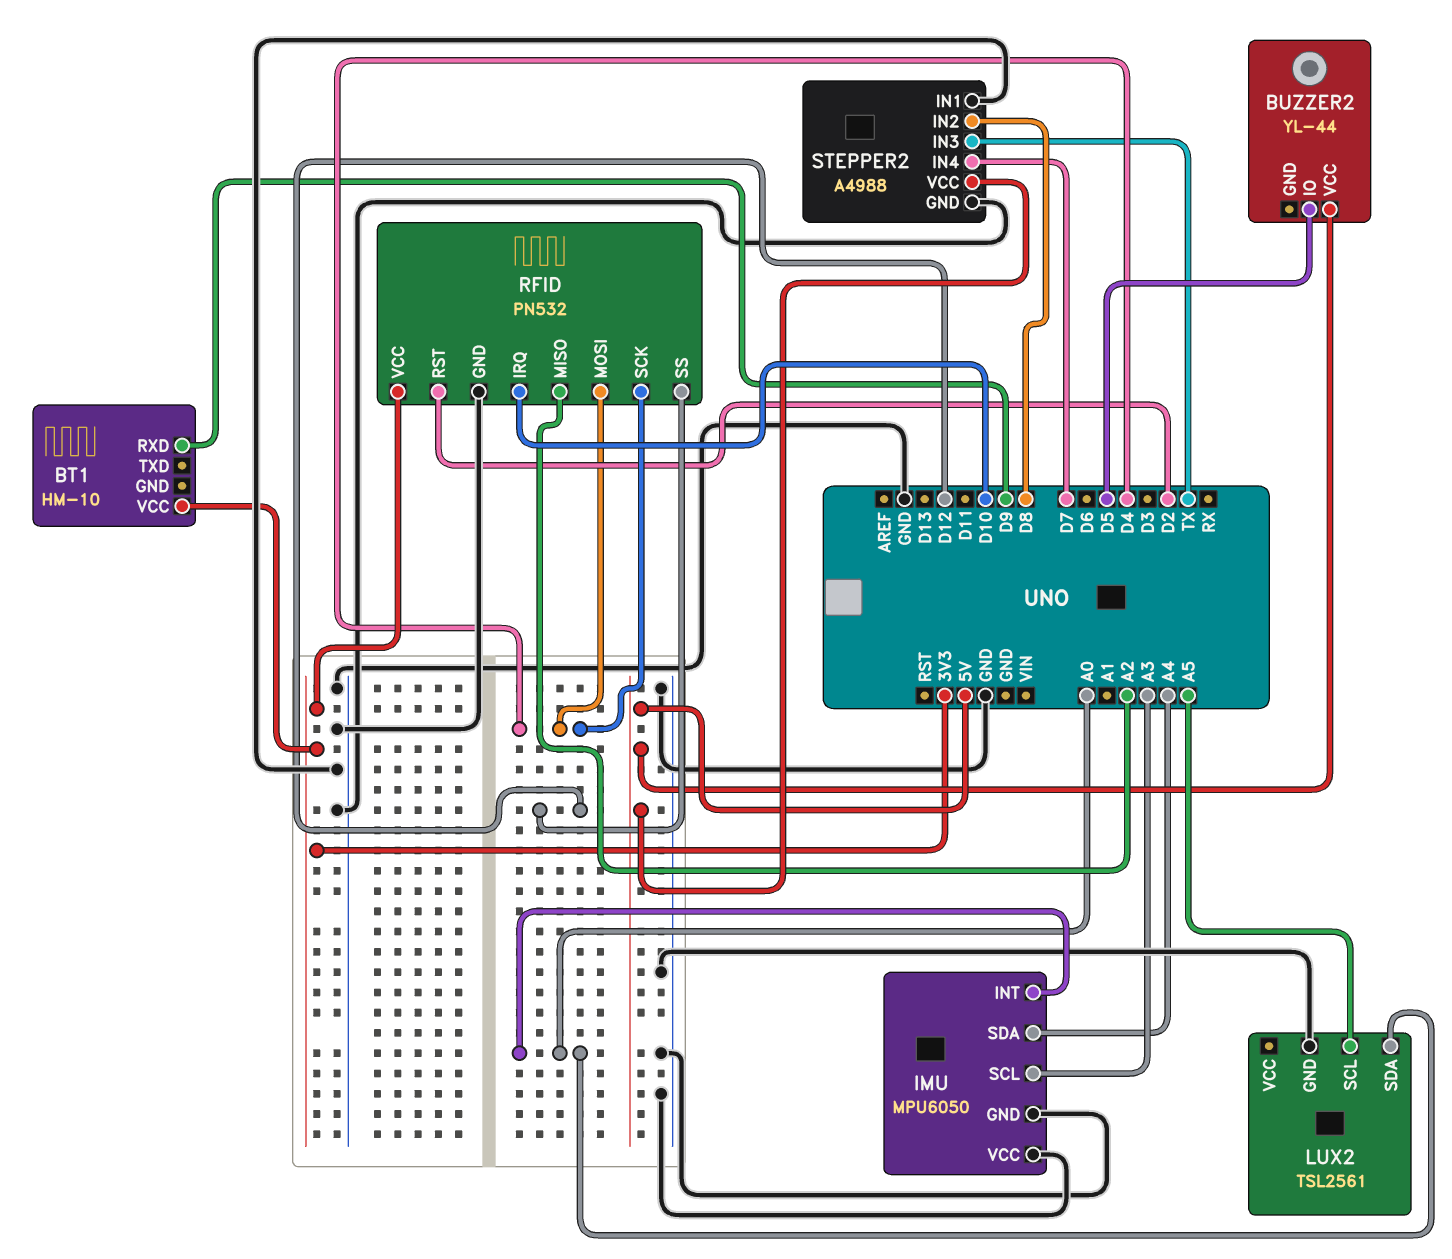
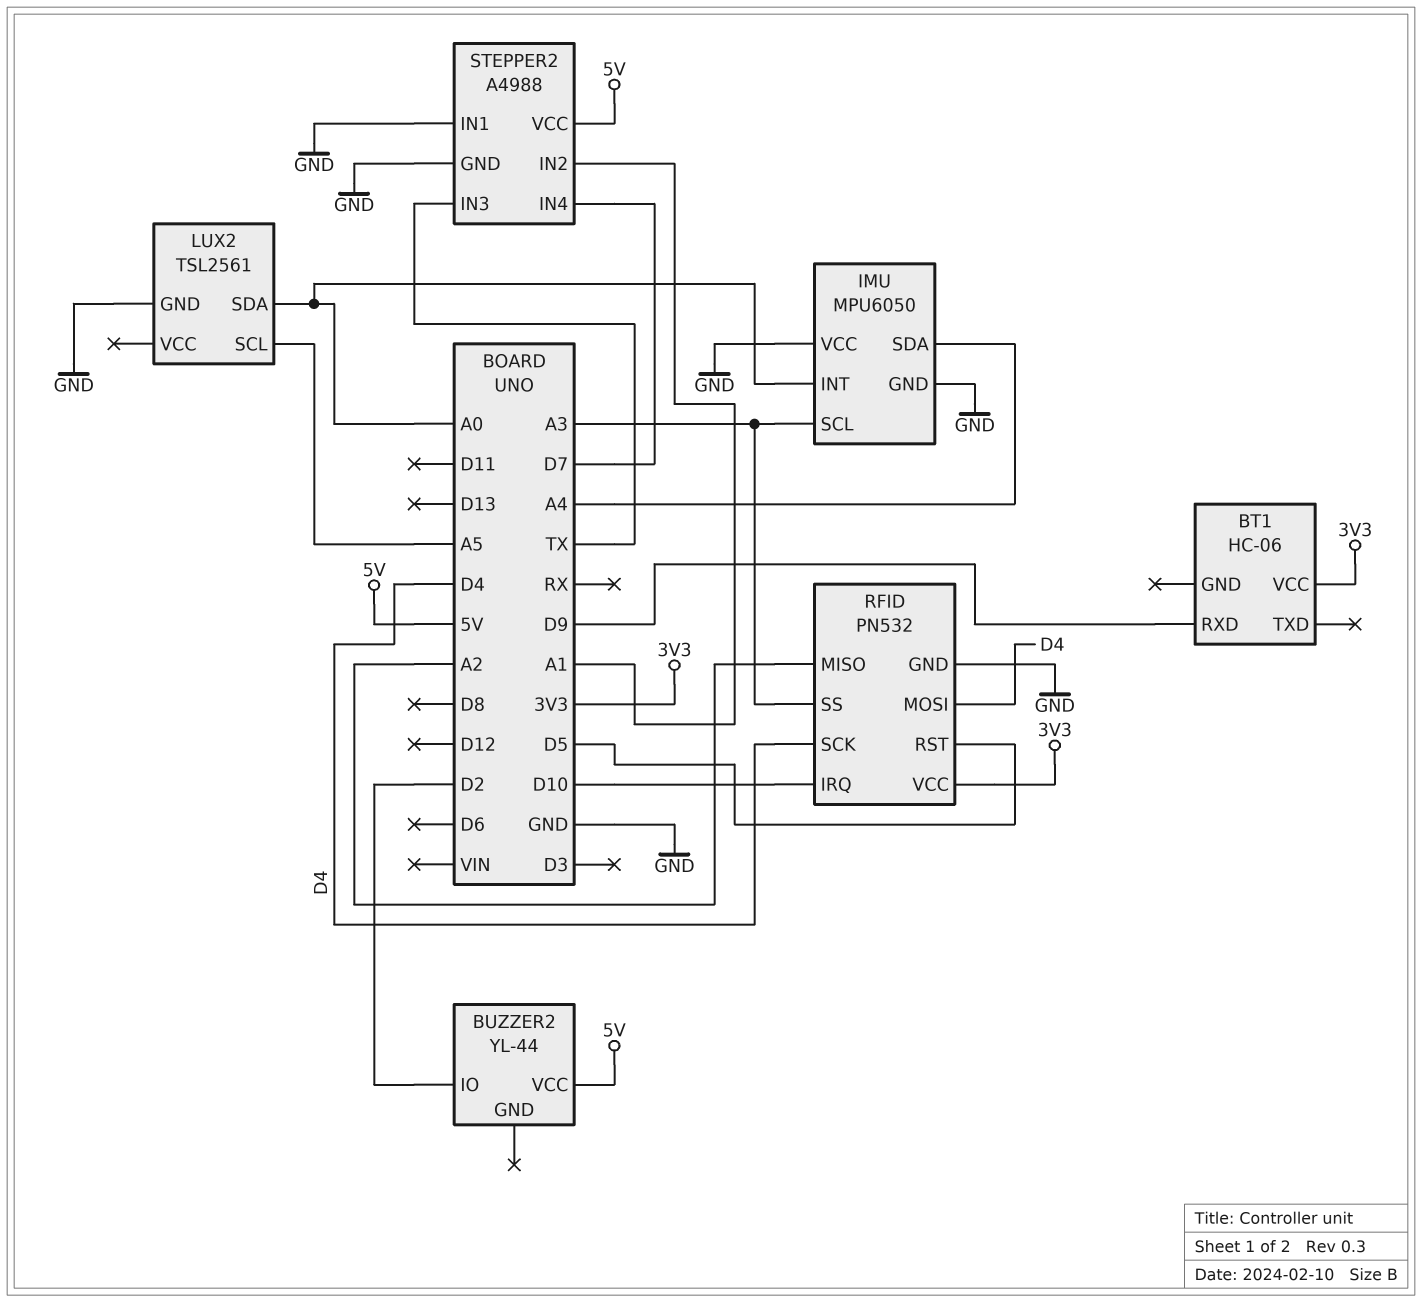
BT1: HM-10 -> HC-06
BUZZER2 pin IO: D5 -> D2
RFID pin RST: D2 -> D5
RFID pin SS: D12 -> A3
STEPPER2 pin IN2: D8 -> A1

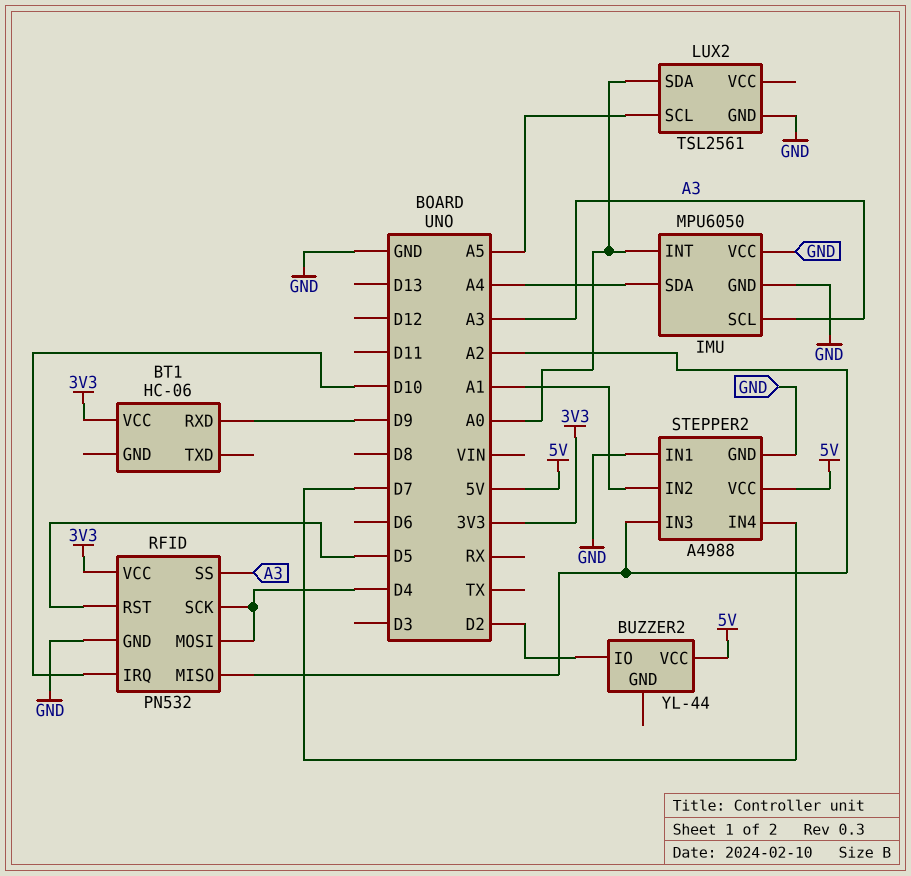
STEPPER2 pin IN3: TX -> A2

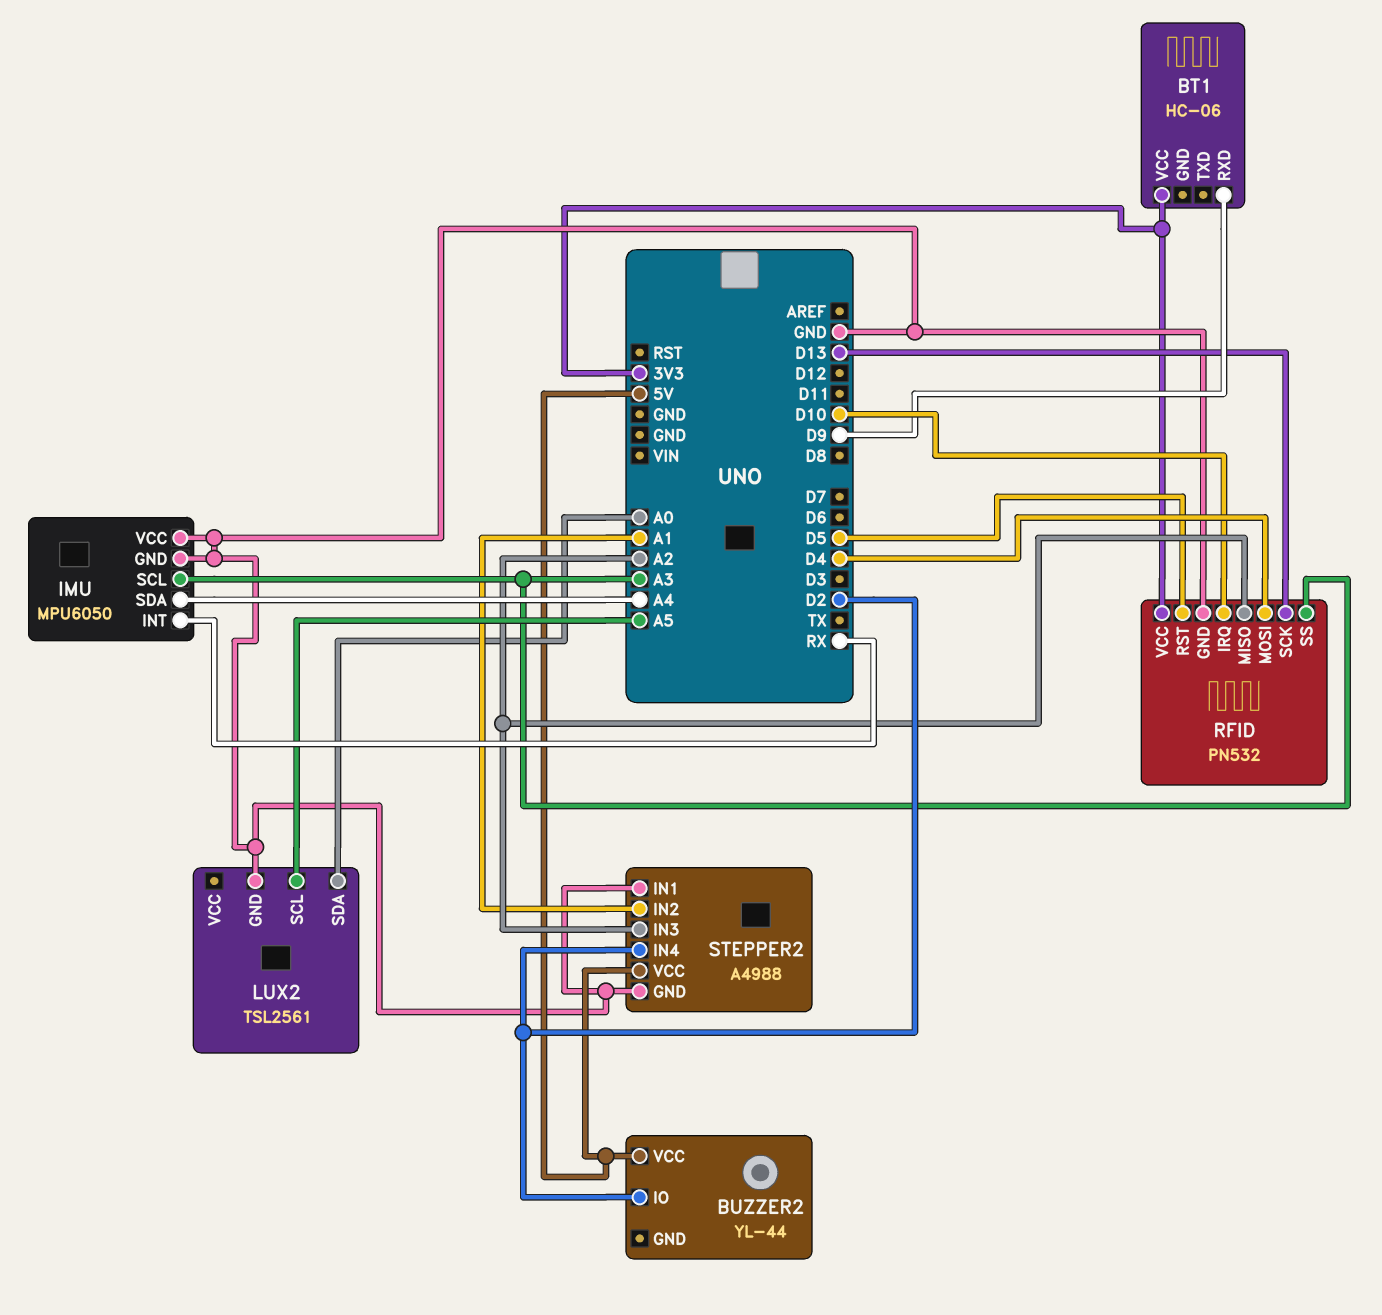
IMU pin INT: A0 -> RX
RFID pin SCK: D4 -> D13
STEPPER2 pin IN4: D7 -> D2

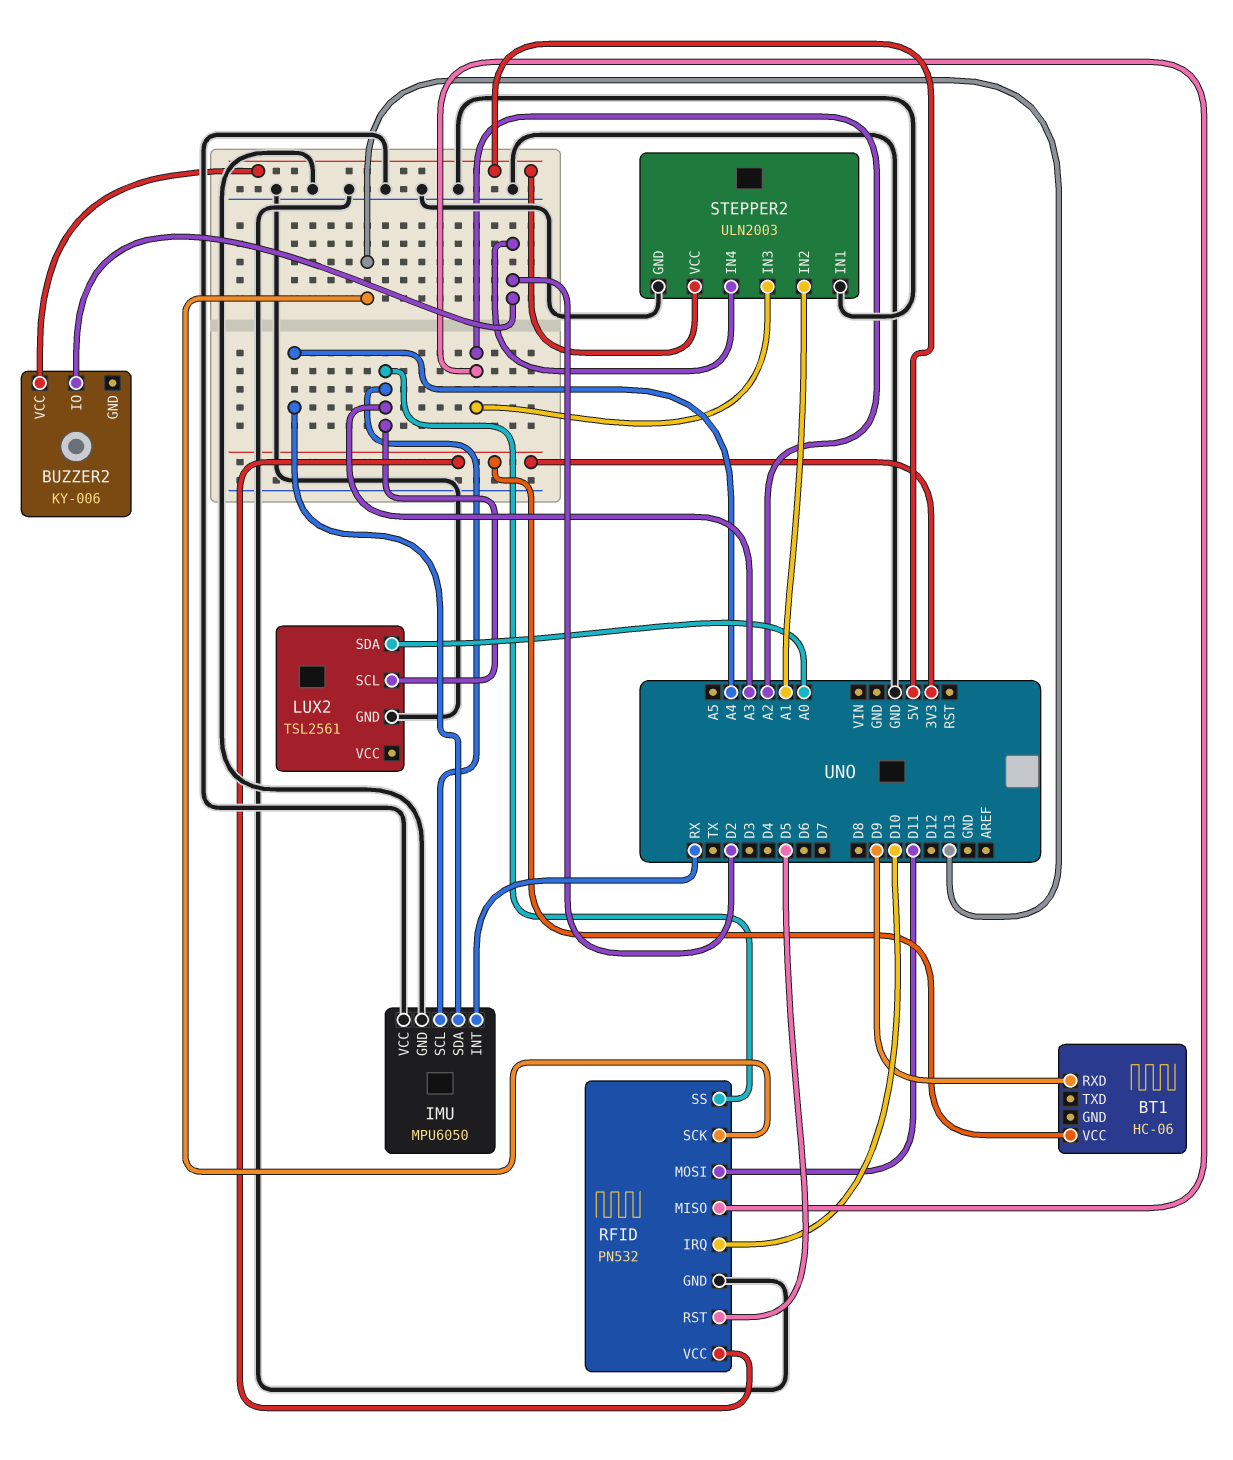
BUZZER2: YL-44 -> KY-006
LUX2 pin SCL: A5 -> A3
RFID pin MOSI: D4 -> D11
STEPPER2: A4988 -> ULN2003

